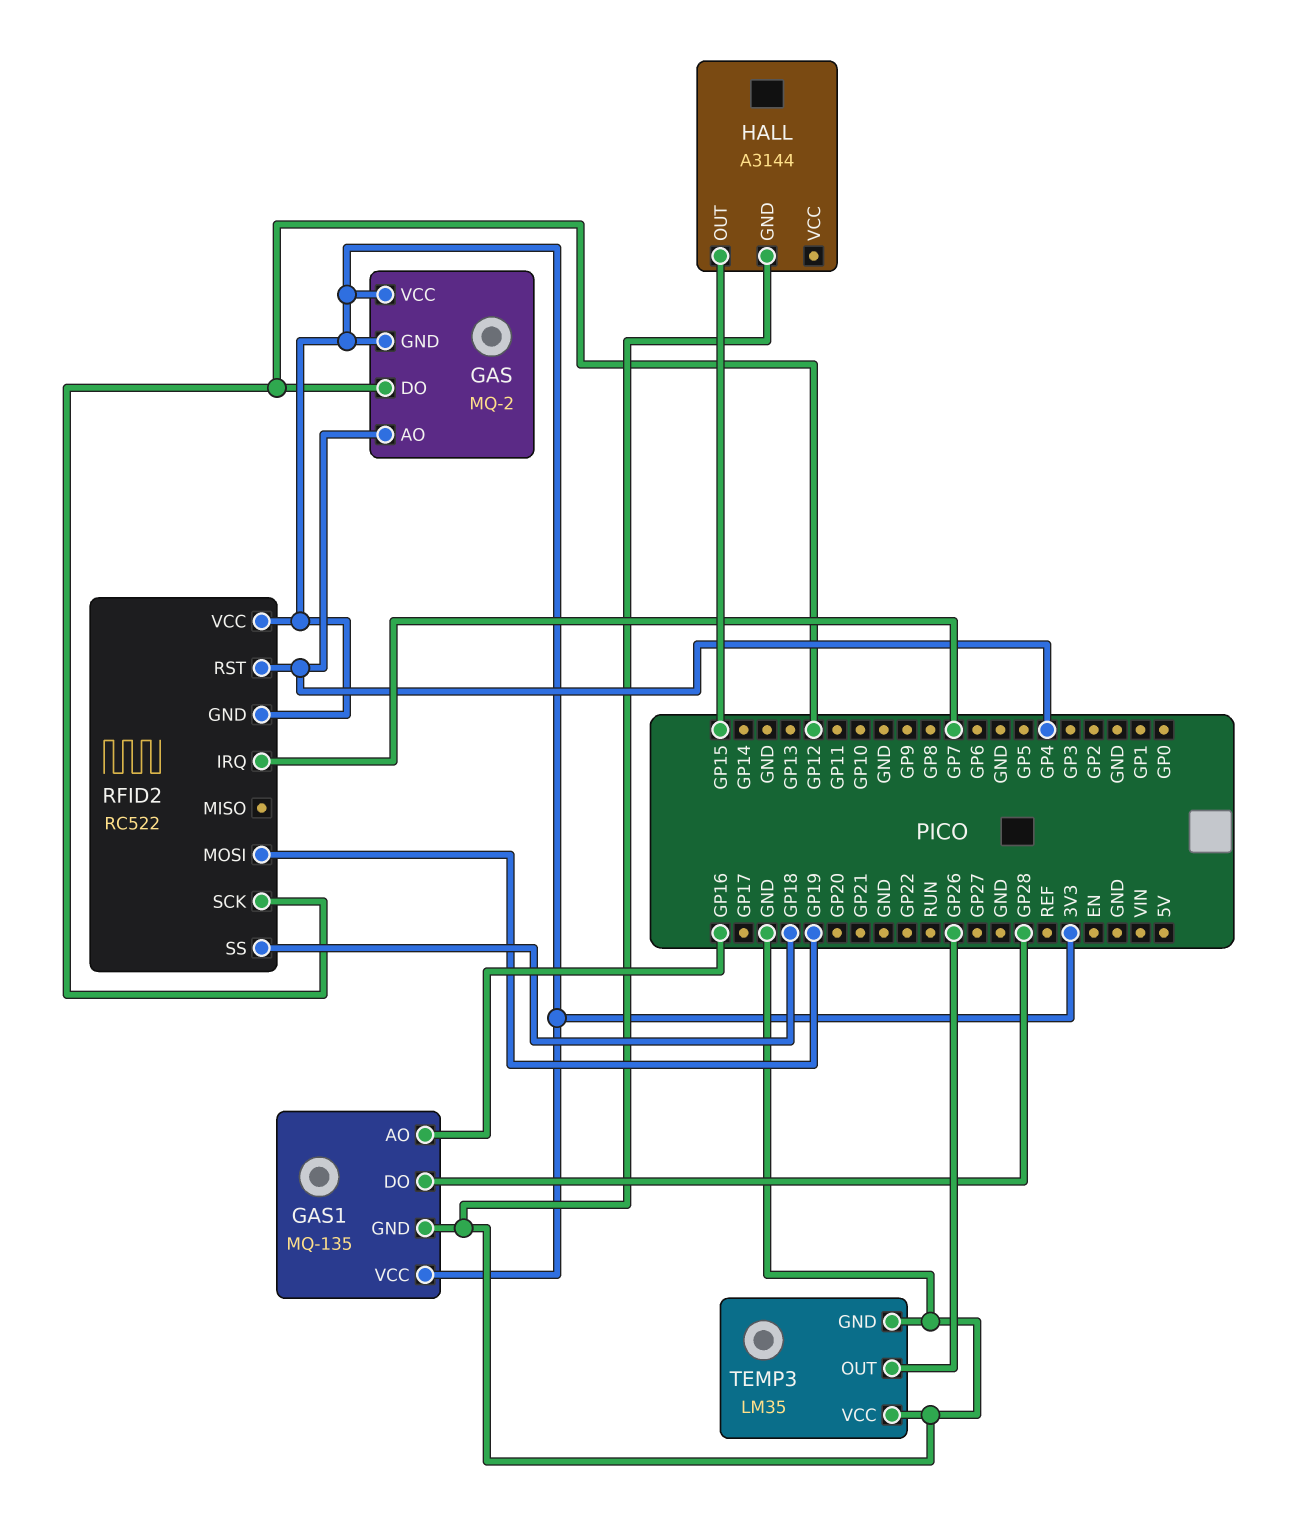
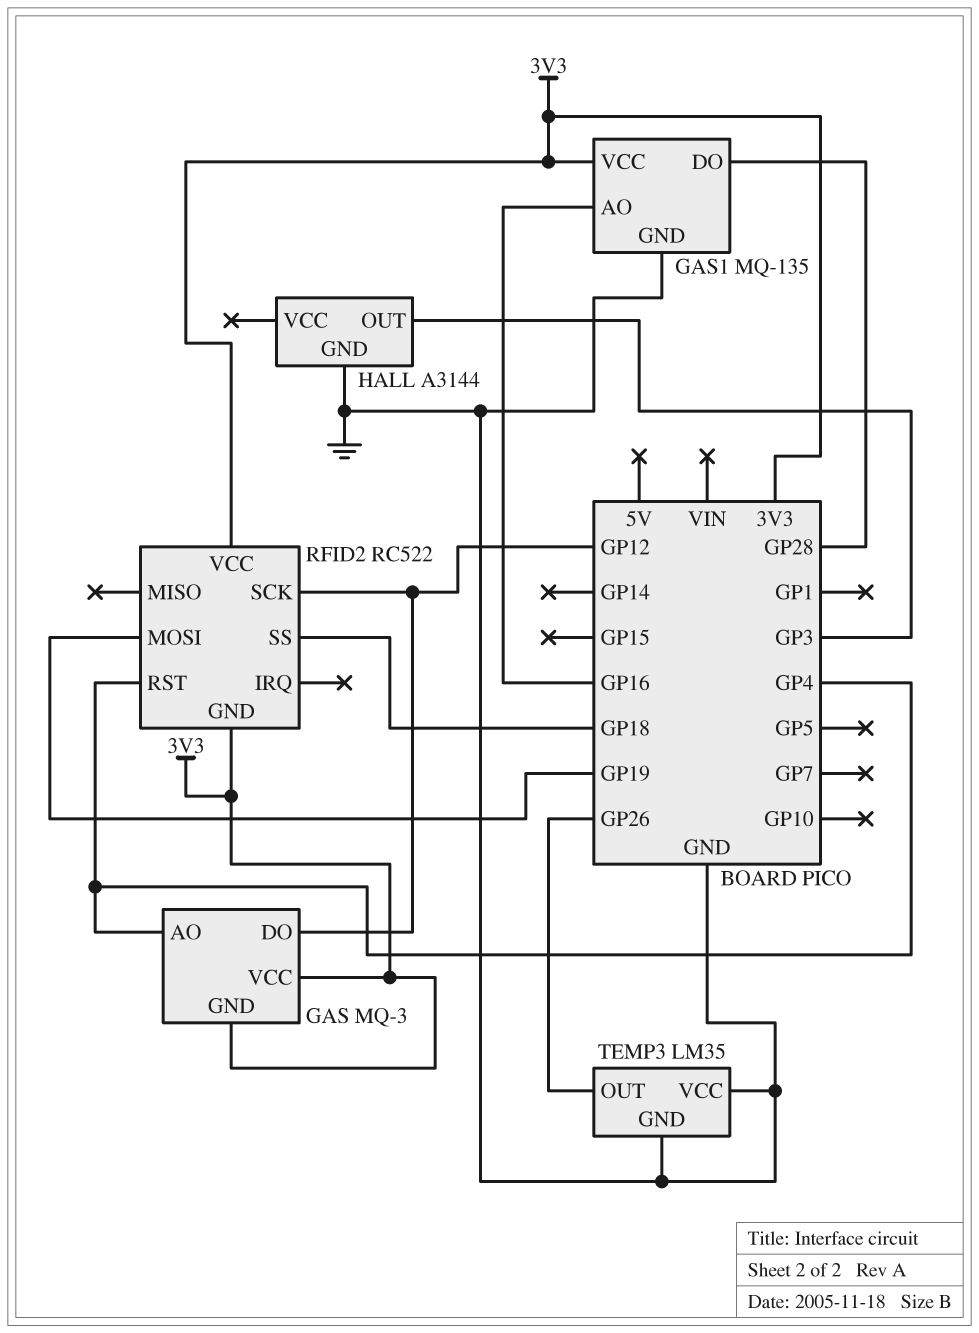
GAS: MQ-2 -> MQ-3
HALL pin OUT: GP15 -> GP3
RFID2 pin IRQ: GP7 -> none

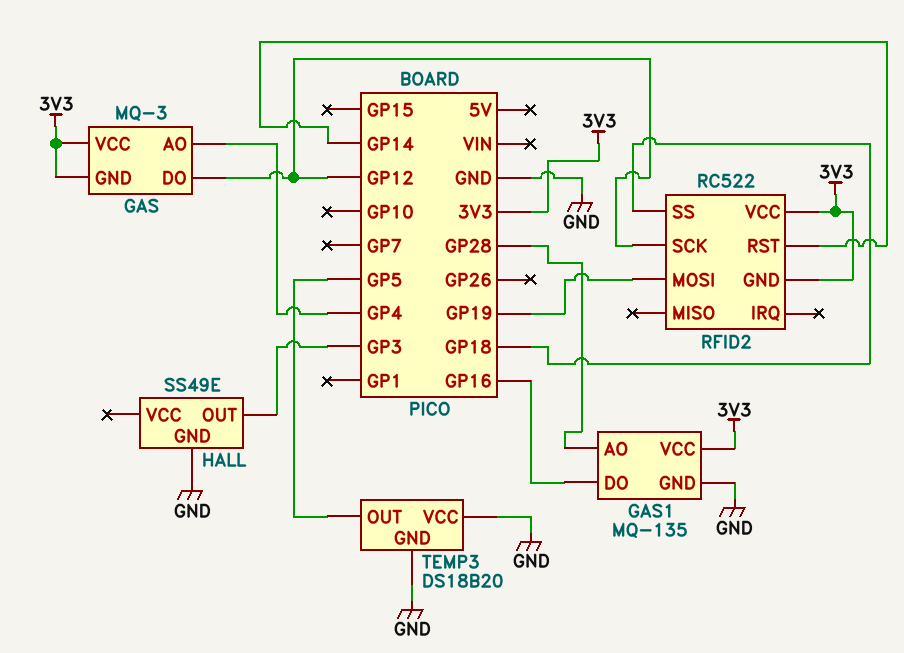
GAS1 pin AO: GP16 -> GP28
GAS1 pin DO: GP28 -> GP16
HALL: A3144 -> SS49E
RFID2 pin RST: GP4 -> GP14
TEMP3: LM35 -> DS18B20
TEMP3 pin OUT: GP26 -> GP5

